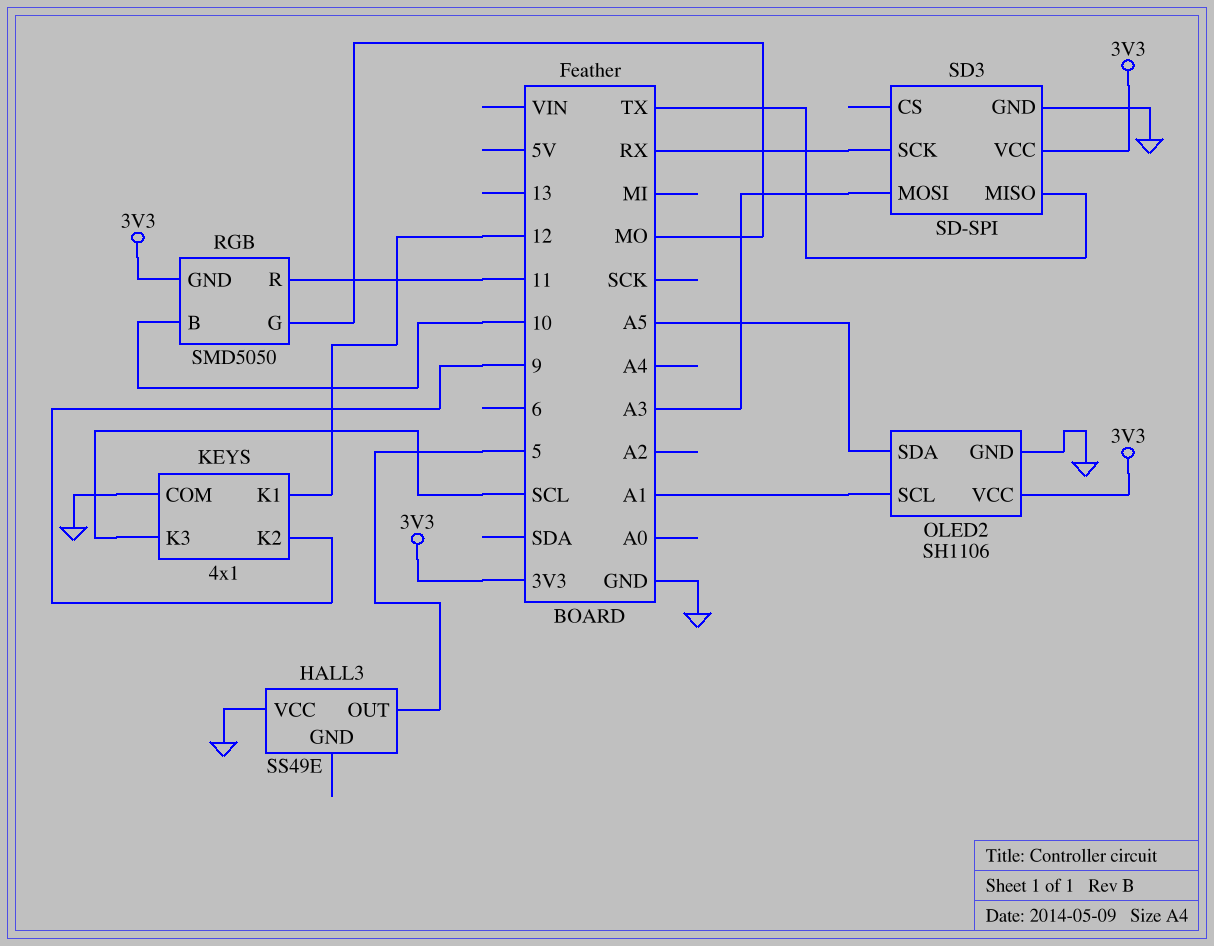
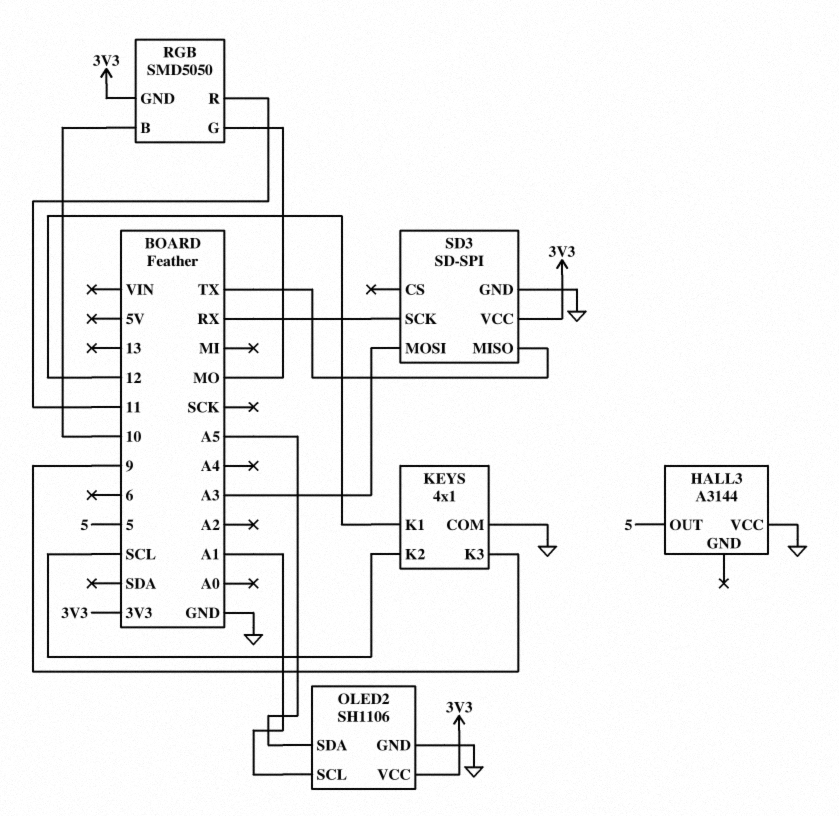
HALL3: SS49E -> A3144
KEYS pin K2: 9 -> SCL
KEYS pin K3: SCL -> 9

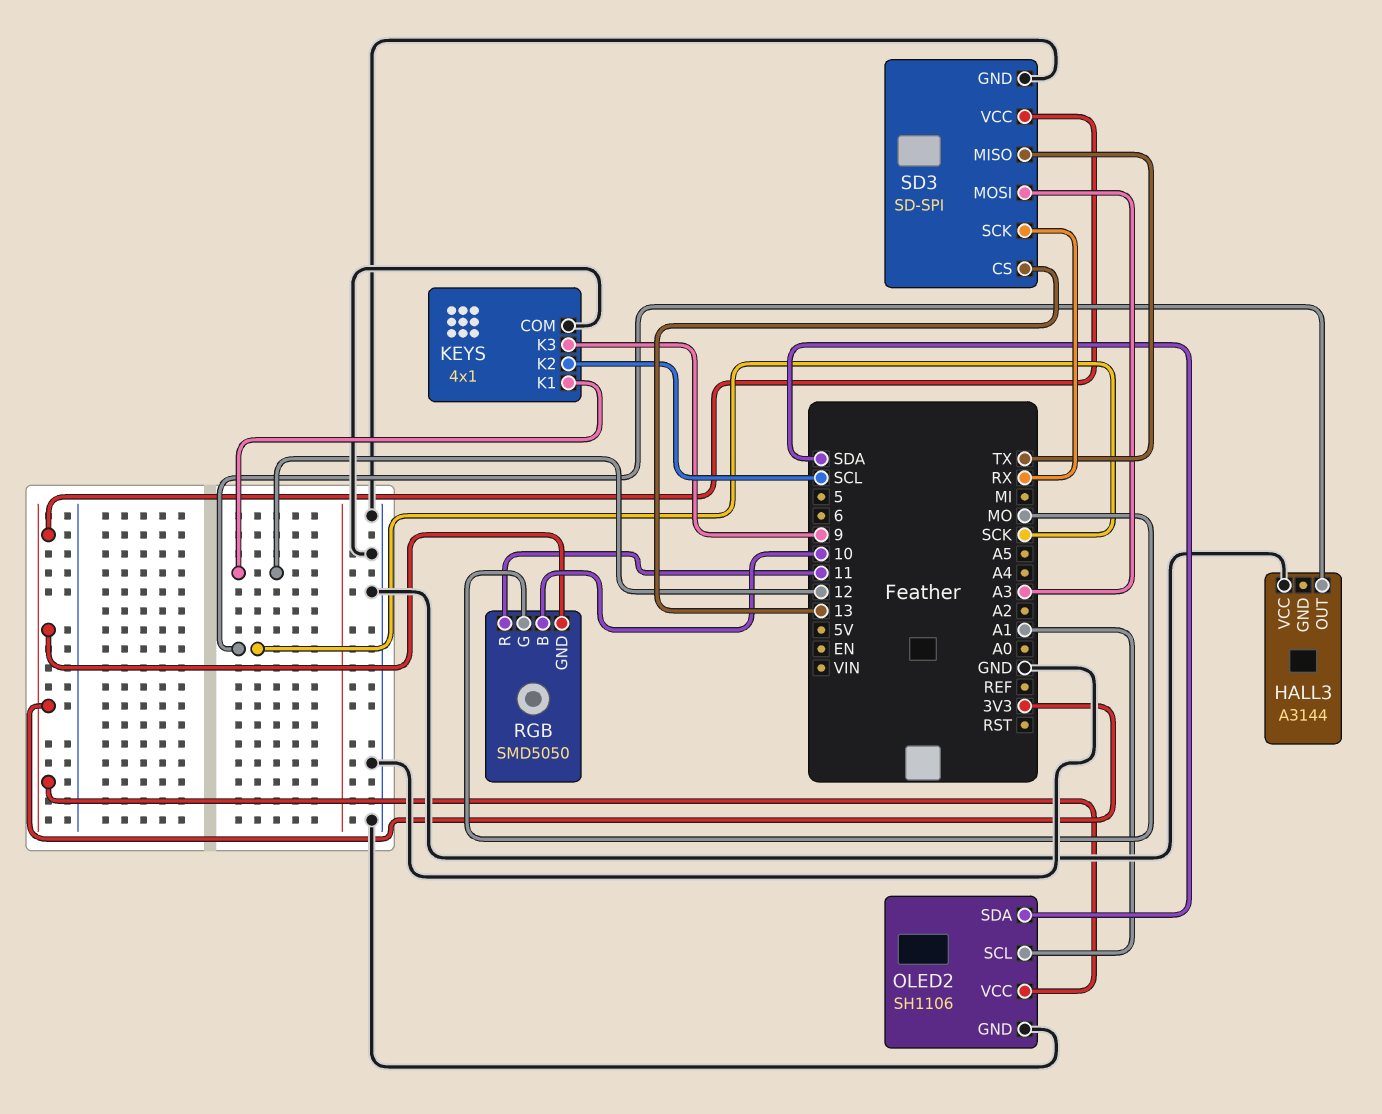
HALL3 pin OUT: 5 -> SCK
OLED2 pin SDA: A5 -> SDA
SD3 pin CS: none -> 13

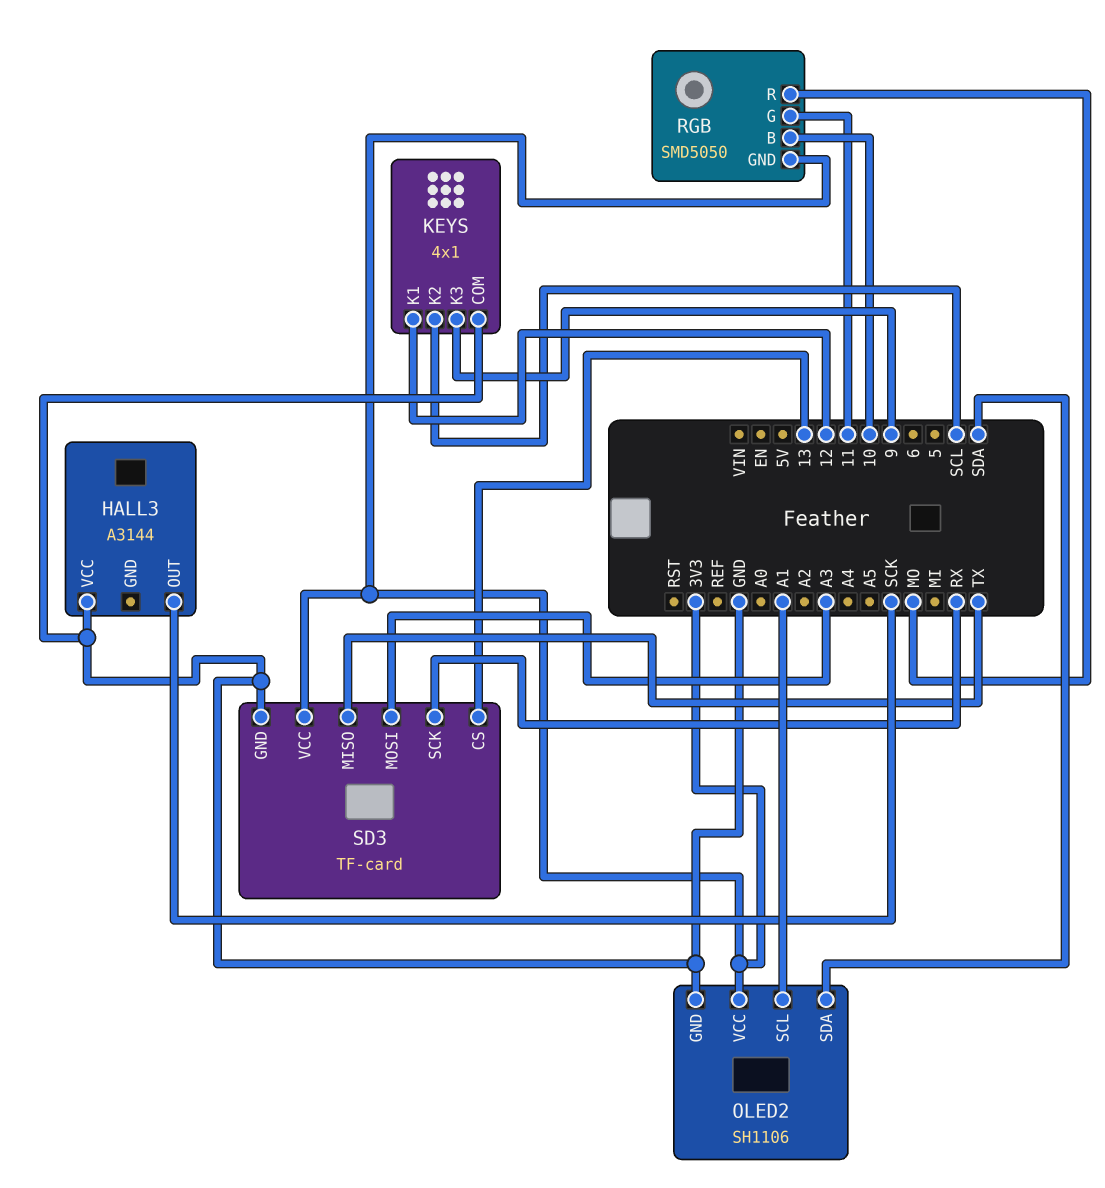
RGB pin G: MO -> 11
RGB pin R: 11 -> MO
SD3: SD-SPI -> TF-card

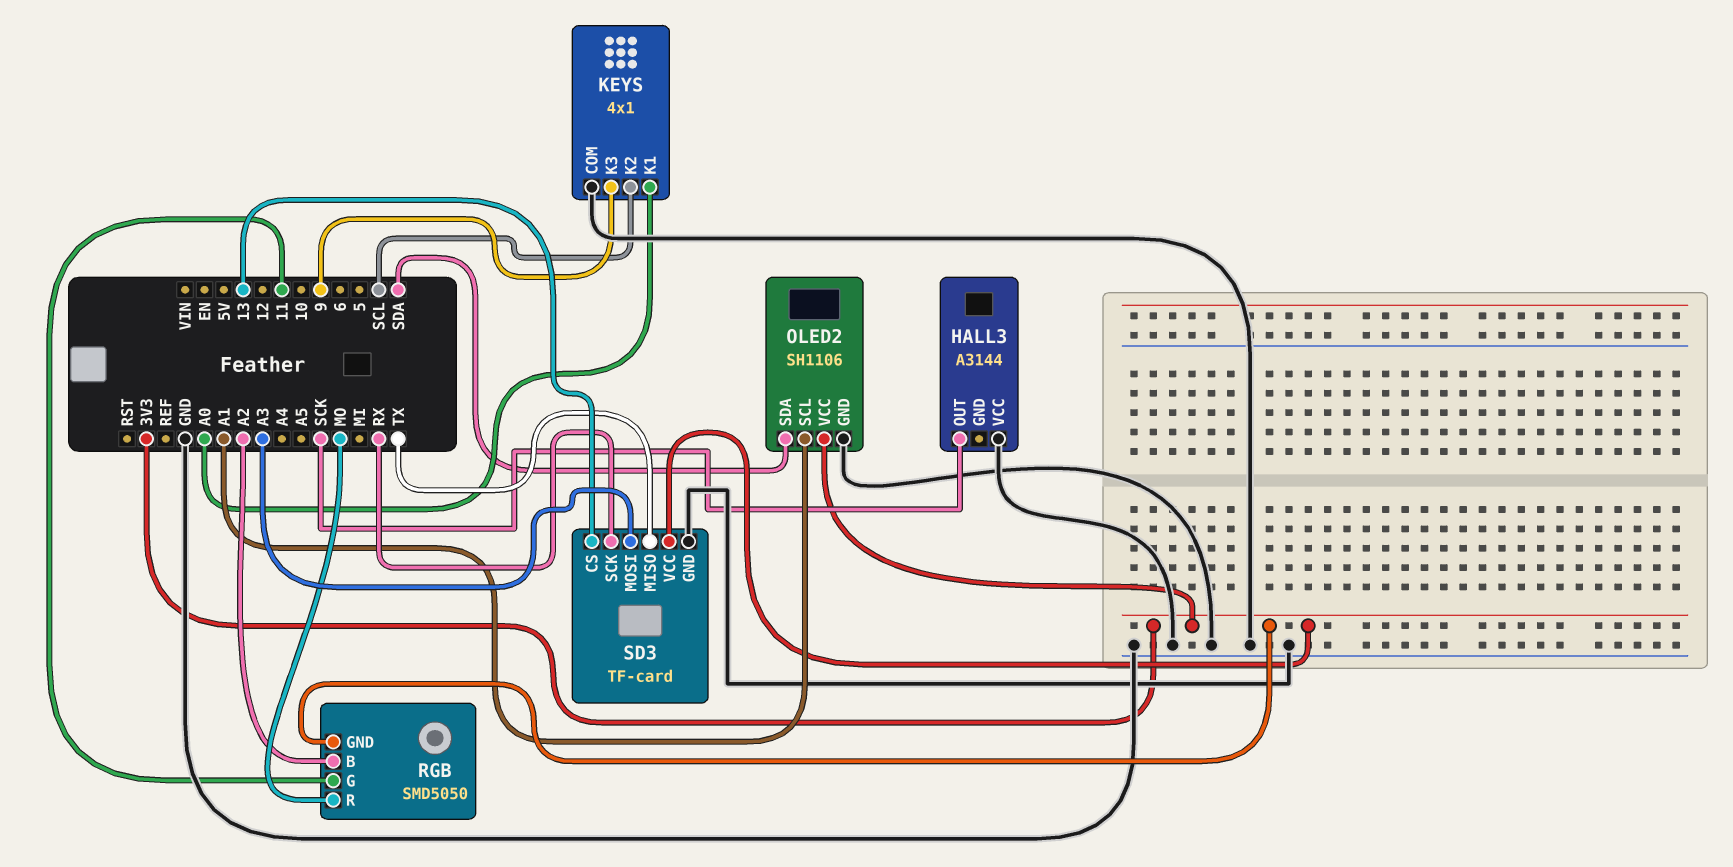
KEYS pin K1: 12 -> A0
RGB pin B: 10 -> A2

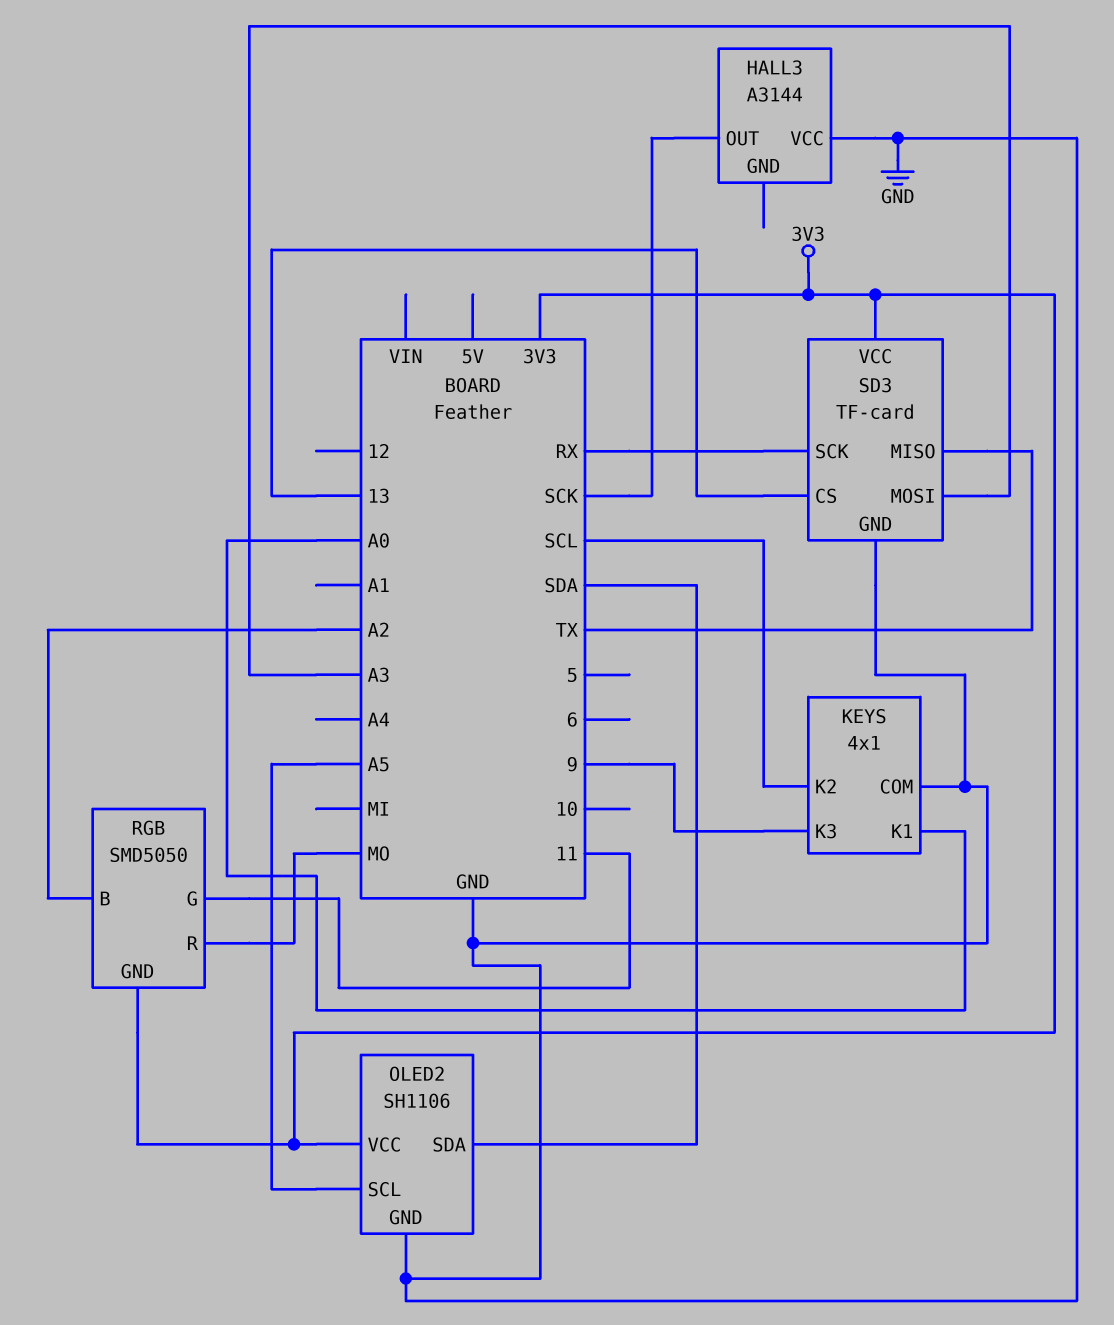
OLED2 pin SCL: A1 -> A5

